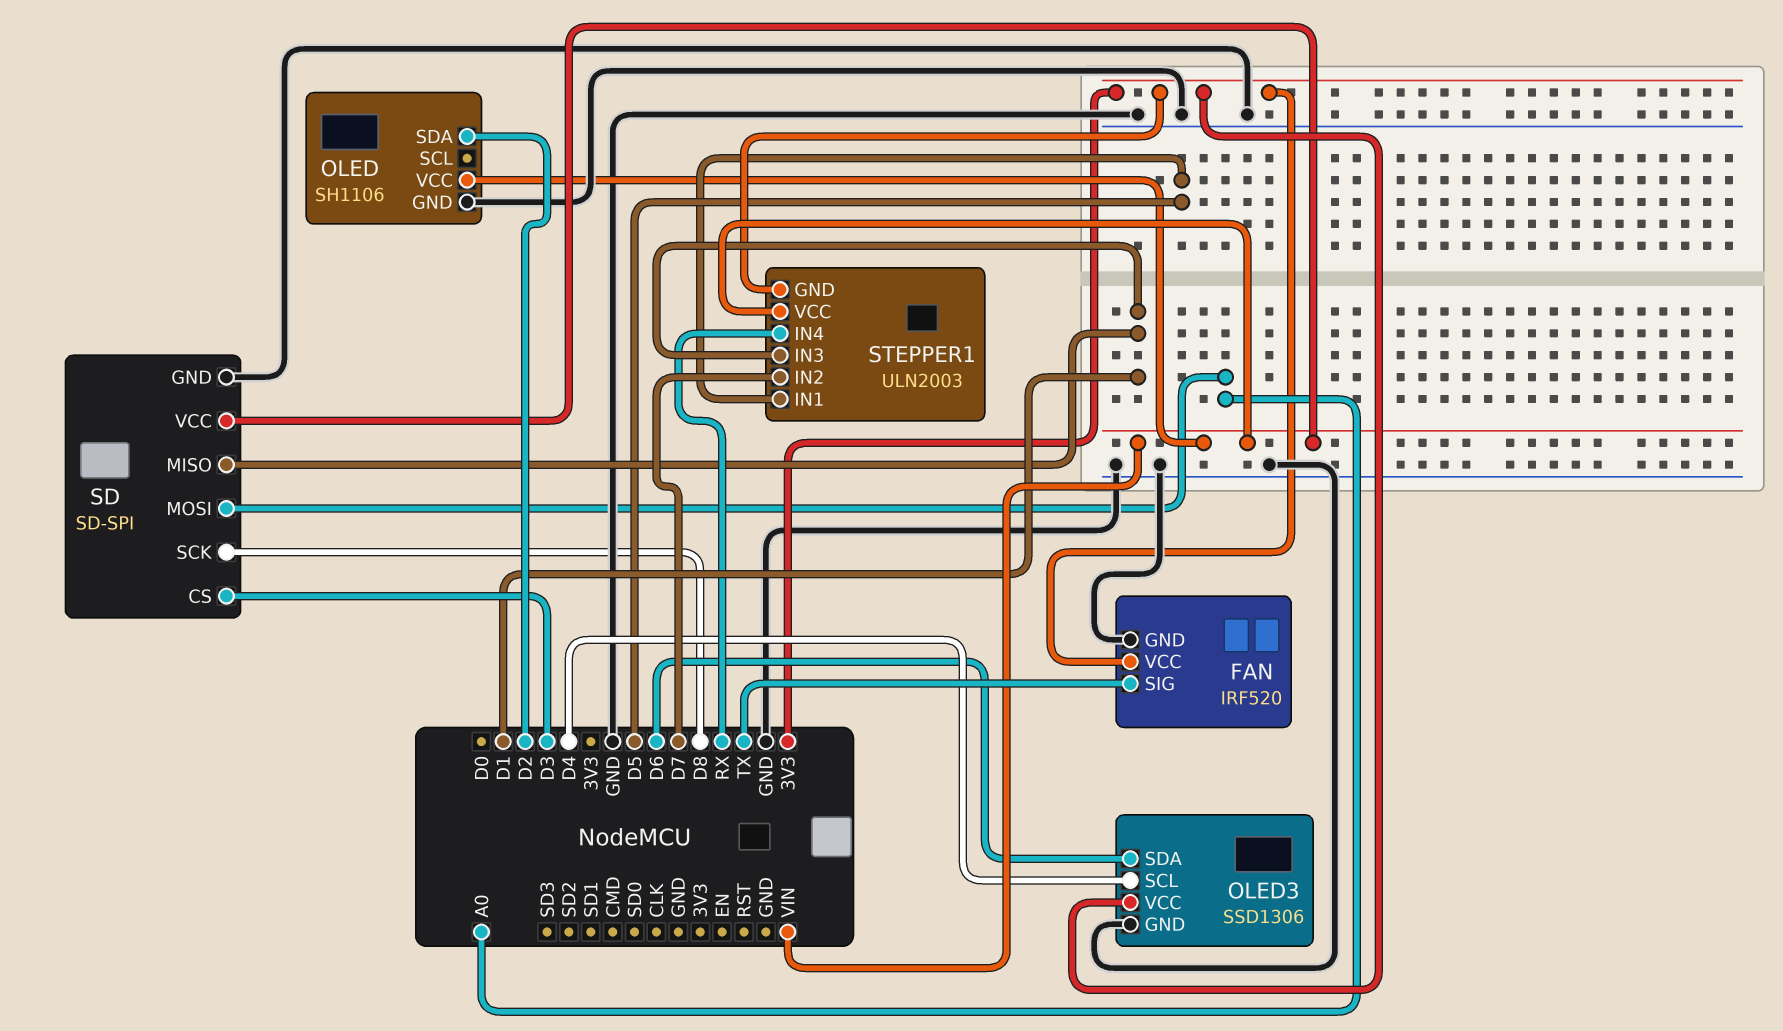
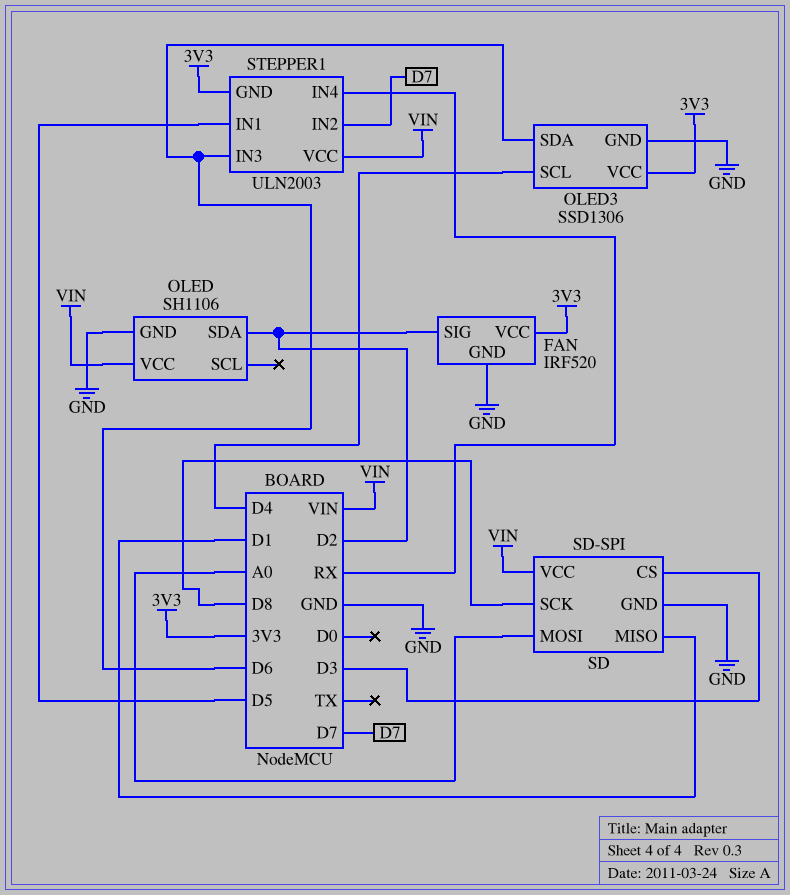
FAN pin SIG: TX -> D2
STEPPER1 pin IN3: D1 -> D6

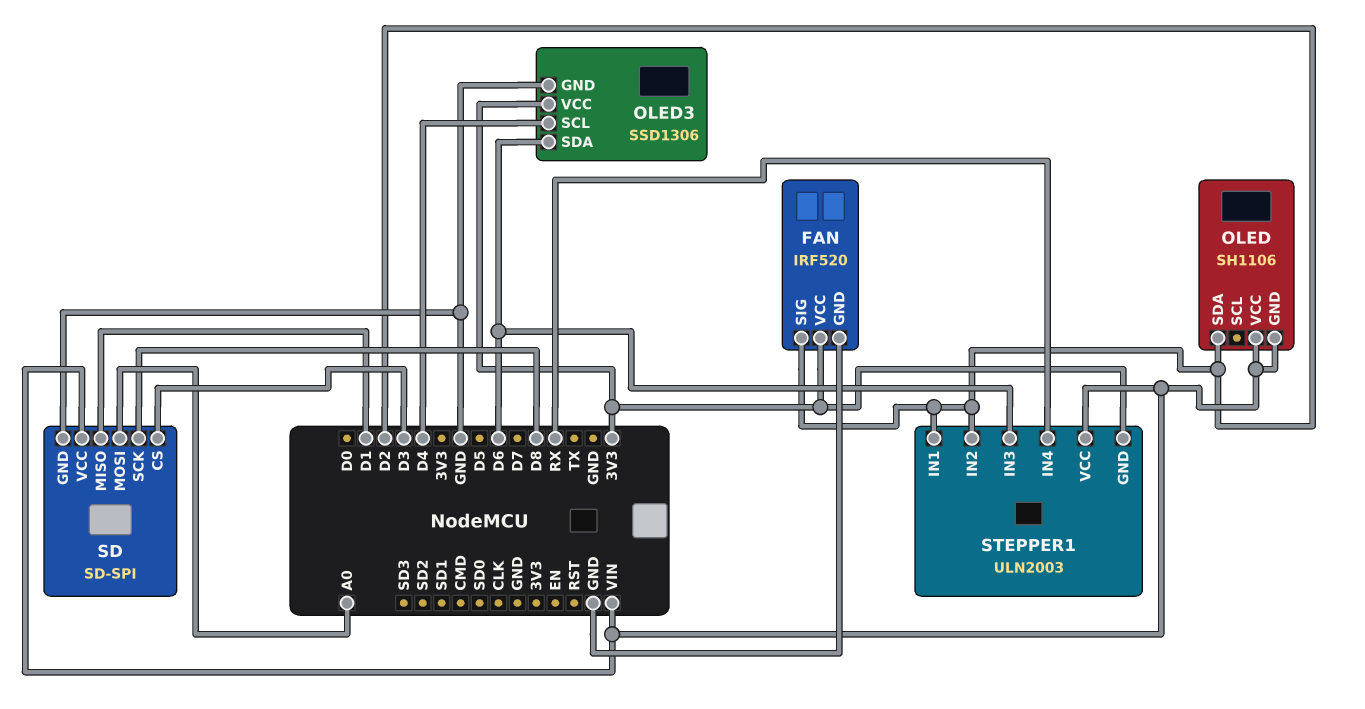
OLED pin GND: GND -> VIN
STEPPER1 pin IN1: D5 -> D2
STEPPER1 pin IN2: D7 -> D2

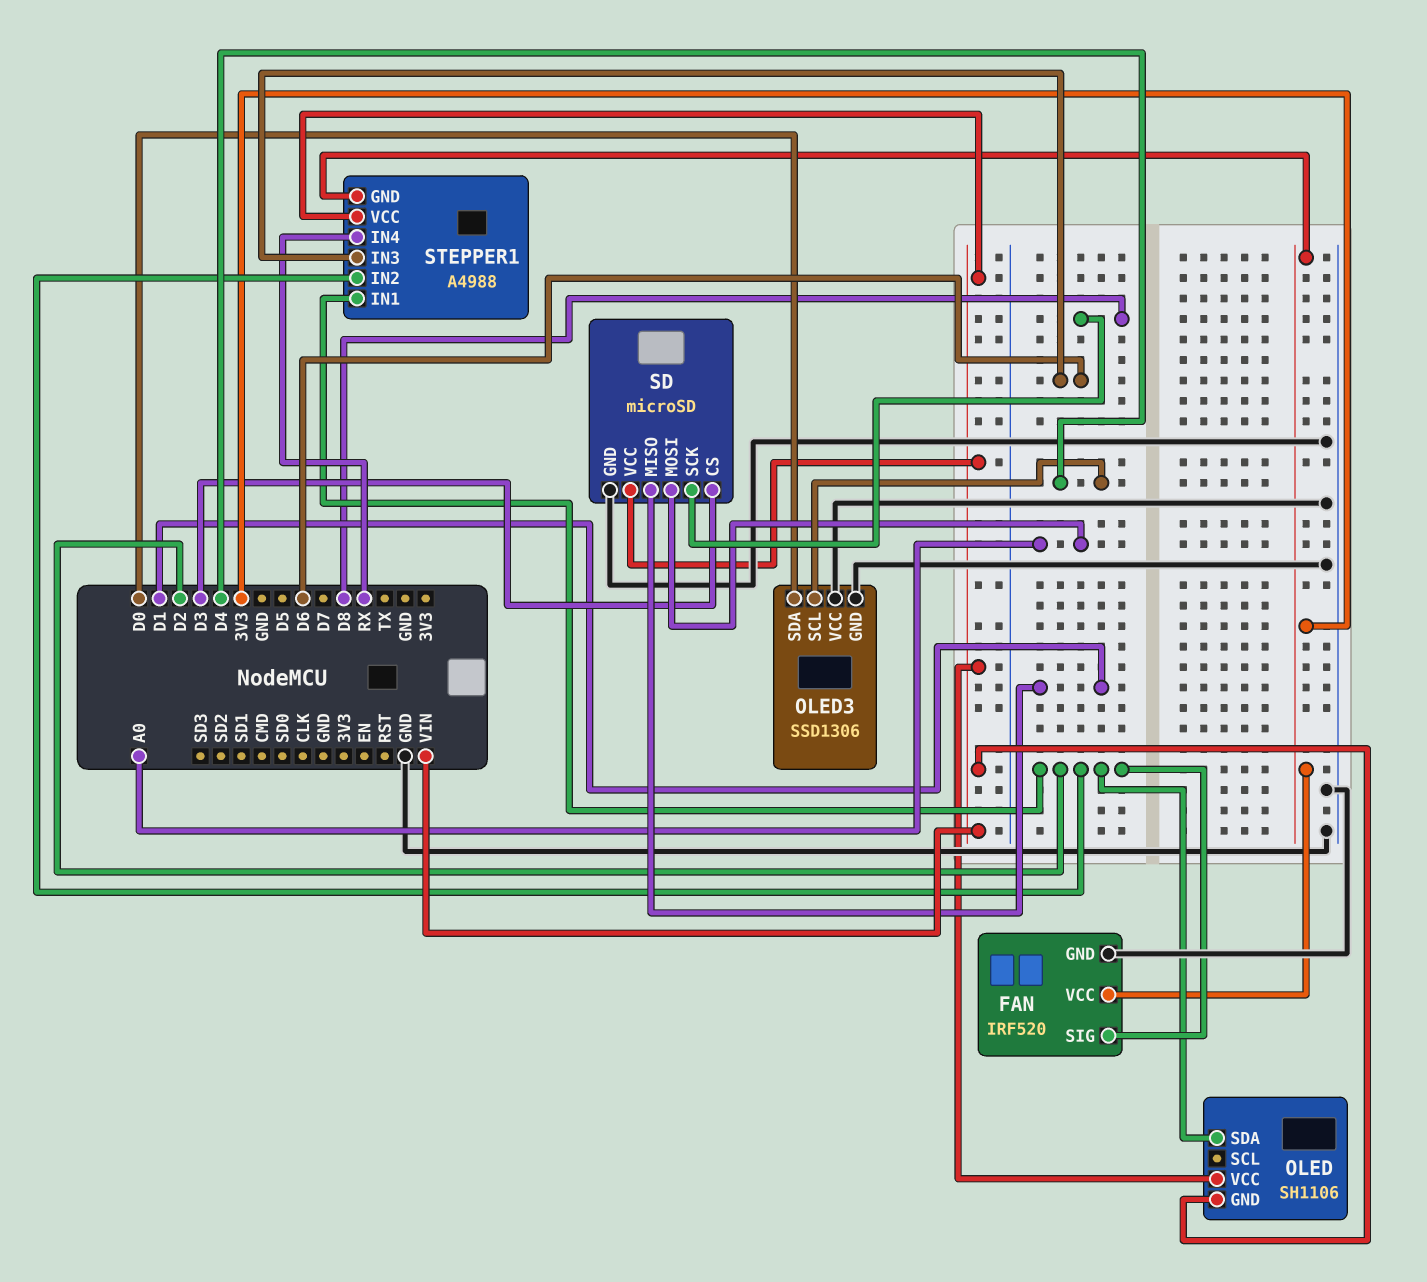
OLED3 pin SDA: D6 -> D0
OLED3 pin VCC: 3V3 -> GND
SD: SD-SPI -> microSD
STEPPER1: ULN2003 -> A4988

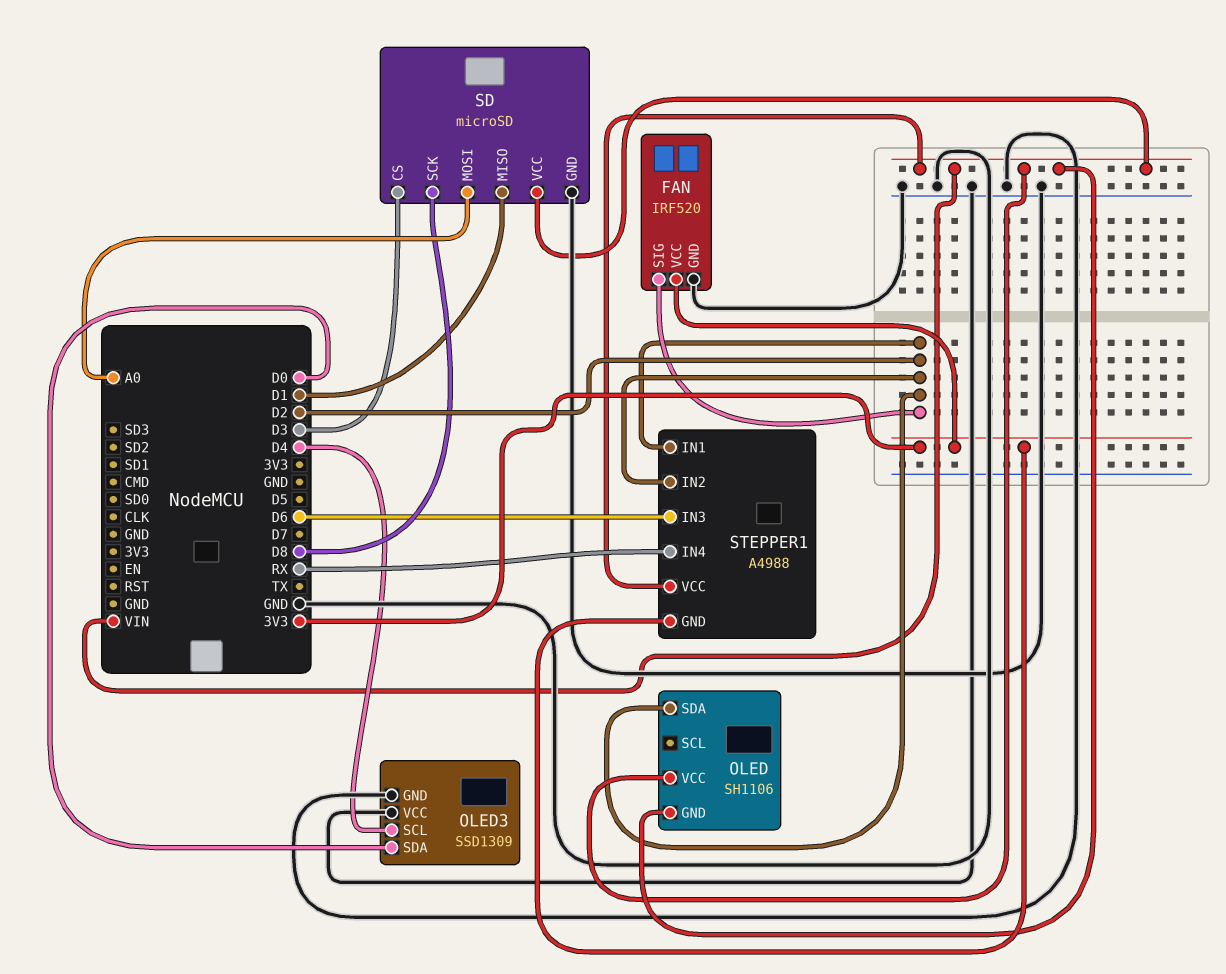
OLED3: SSD1306 -> SSD1309

